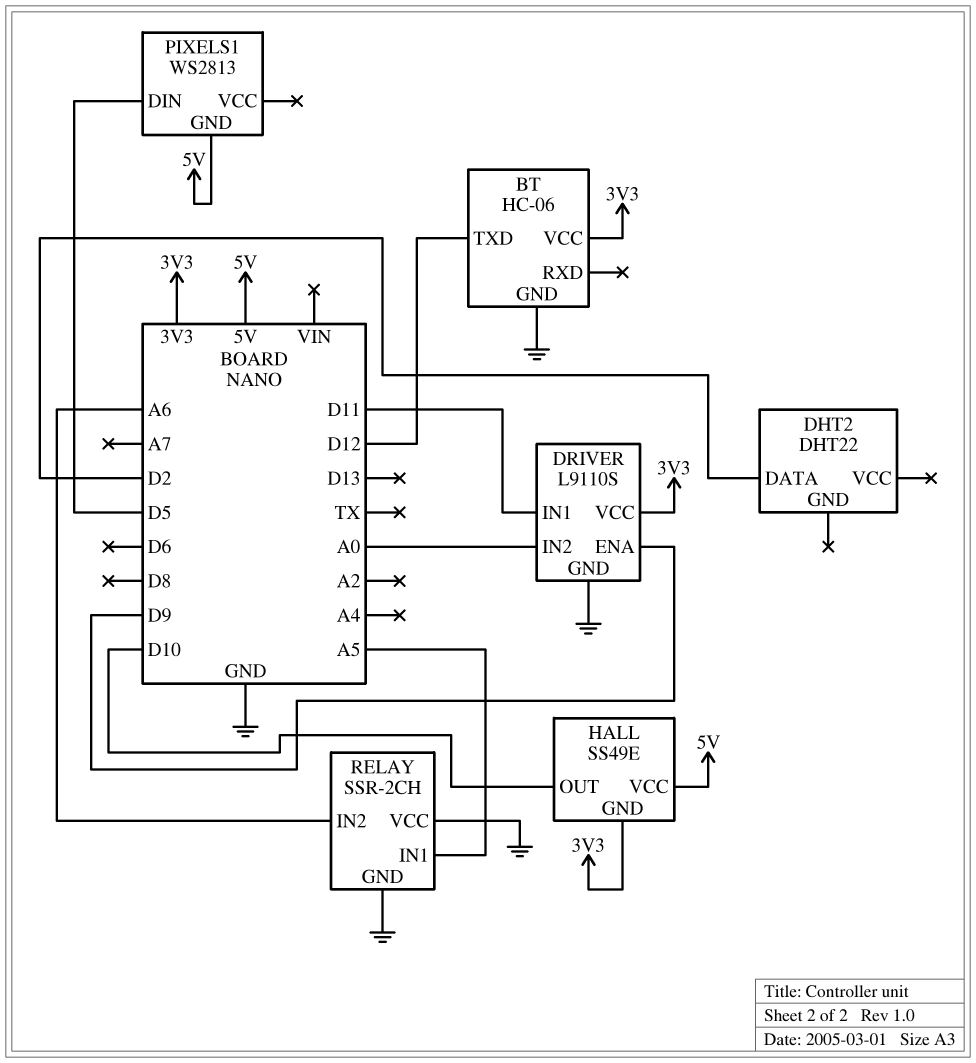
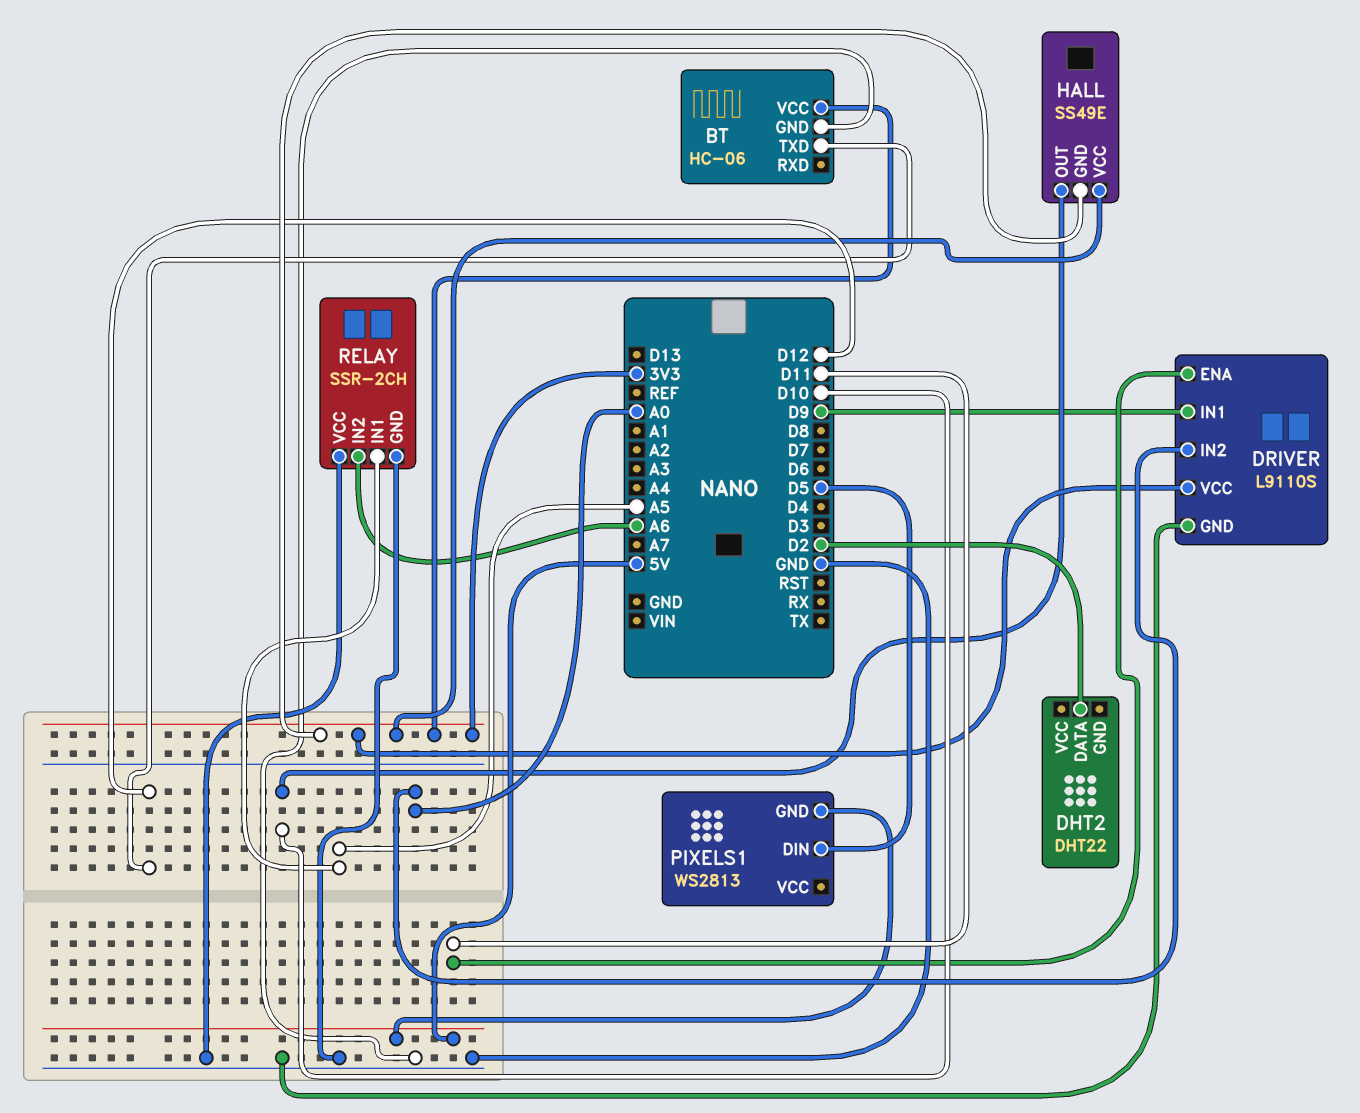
DRIVER pin ENA: D9 -> D11
DRIVER pin IN1: D11 -> D9
HALL pin VCC: 5V -> 3V3

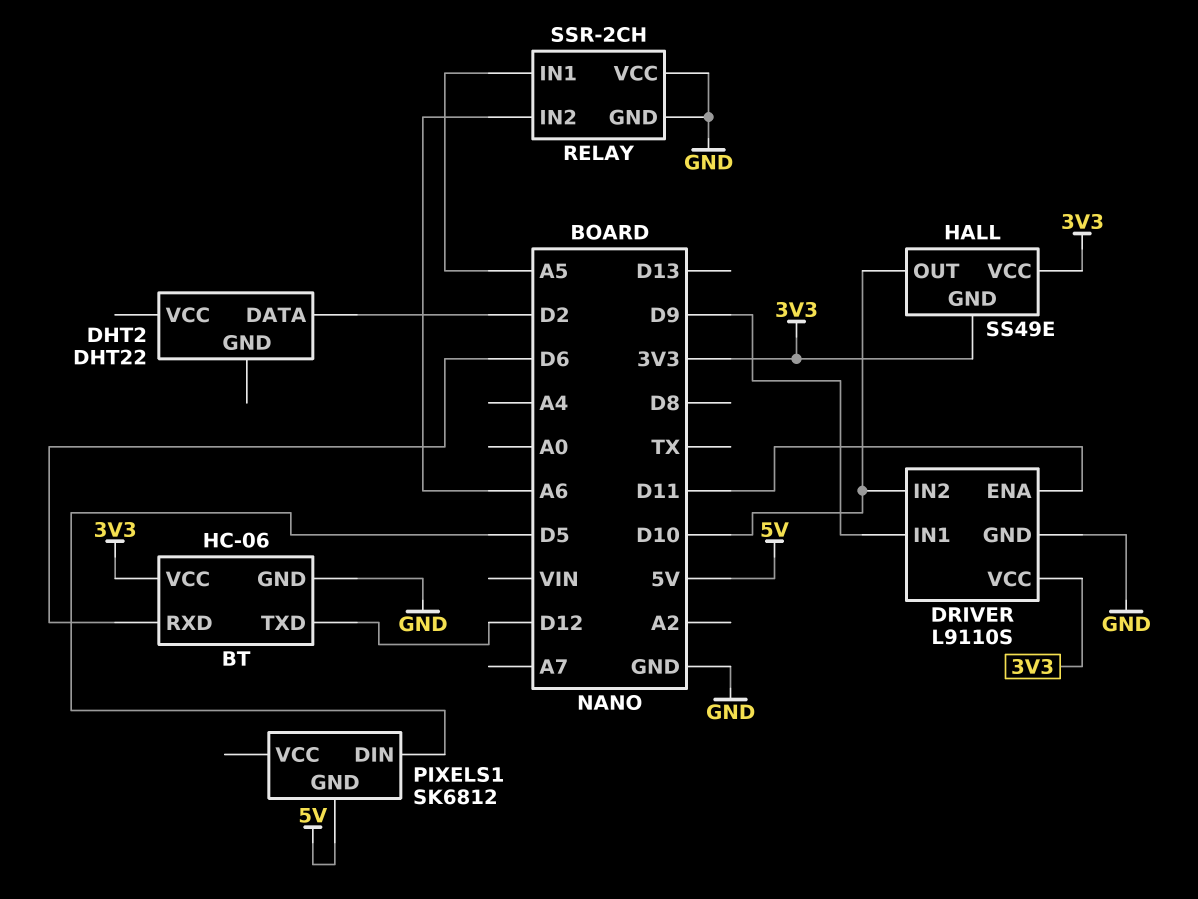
BT pin RXD: none -> D6
DRIVER pin IN2: A0 -> D10
PIXELS1: WS2813 -> SK6812

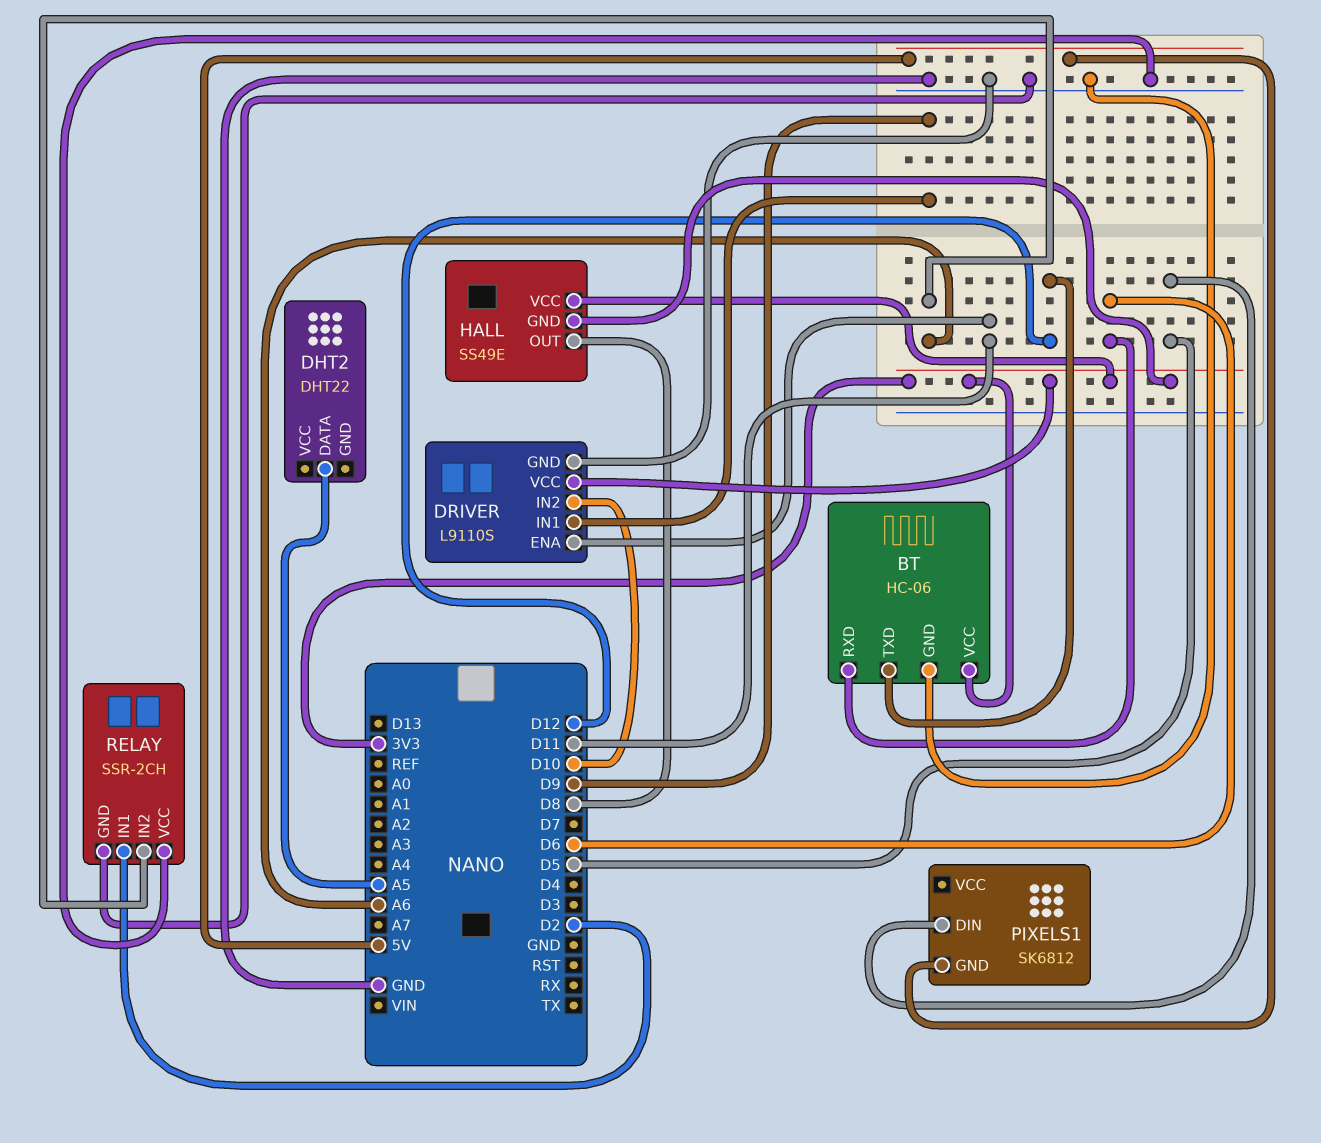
DHT2 pin DATA: D2 -> A5
HALL pin OUT: D10 -> D8
RELAY pin IN1: A5 -> D2

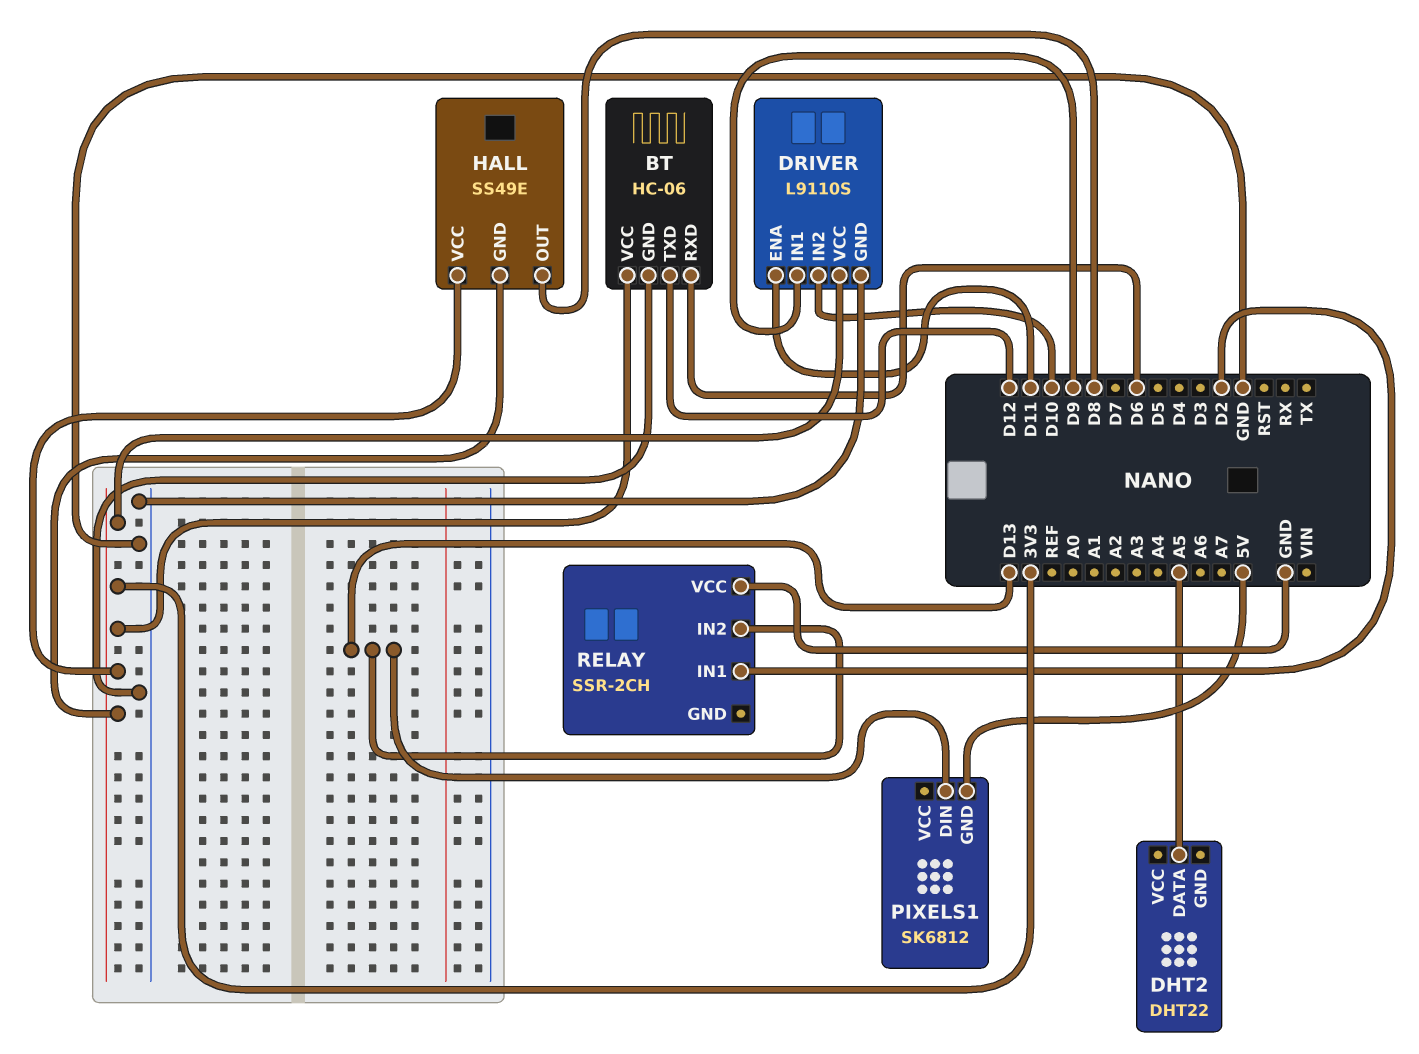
PIXELS1 pin DIN: D5 -> D13
RELAY pin GND: GND -> none
RELAY pin IN2: A6 -> D13

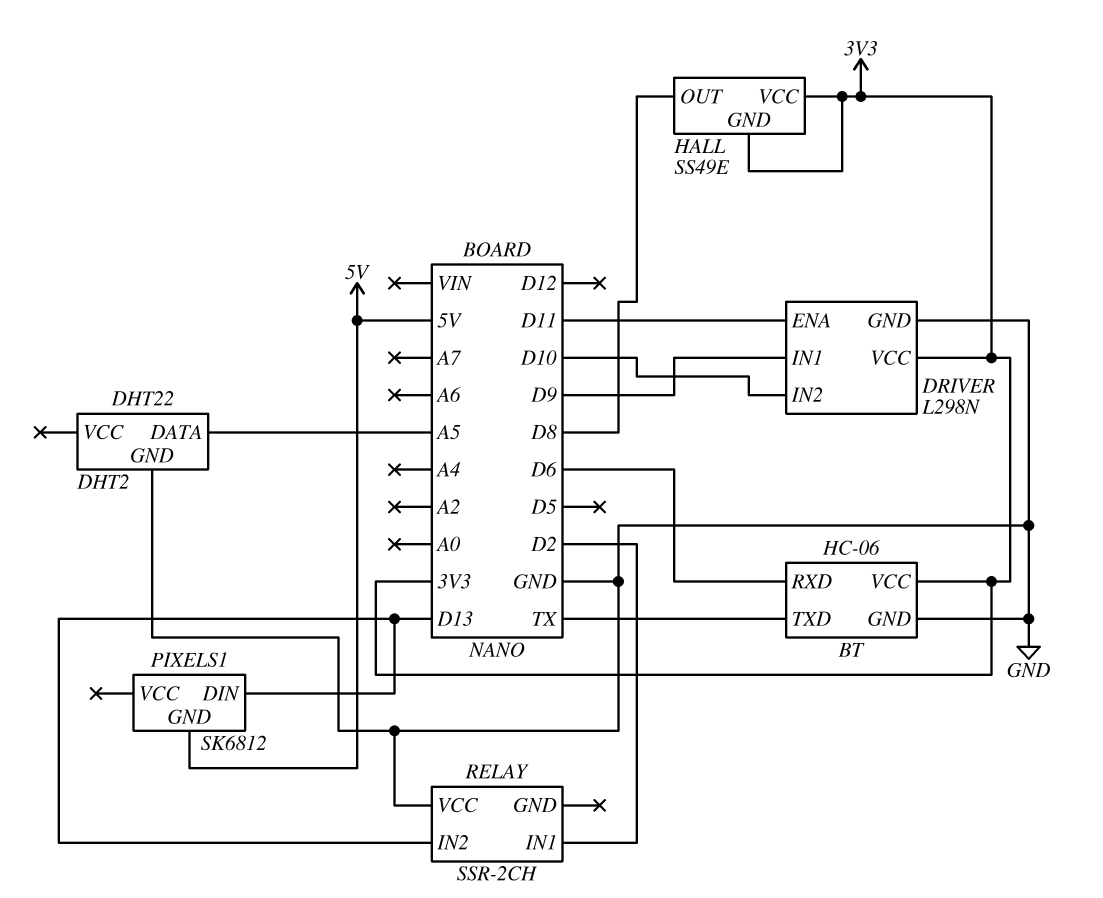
BT pin TXD: D12 -> TX
DHT2 pin GND: none -> GND
DRIVER: L9110S -> L298N

